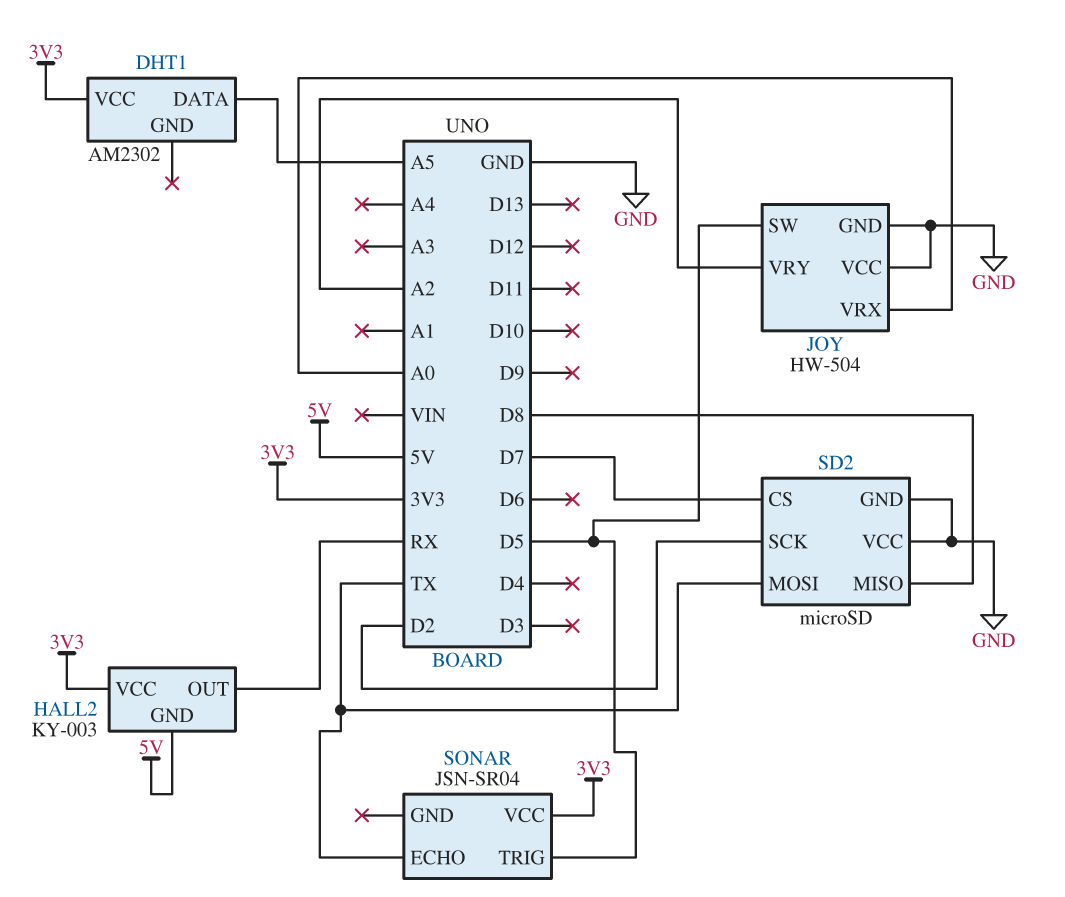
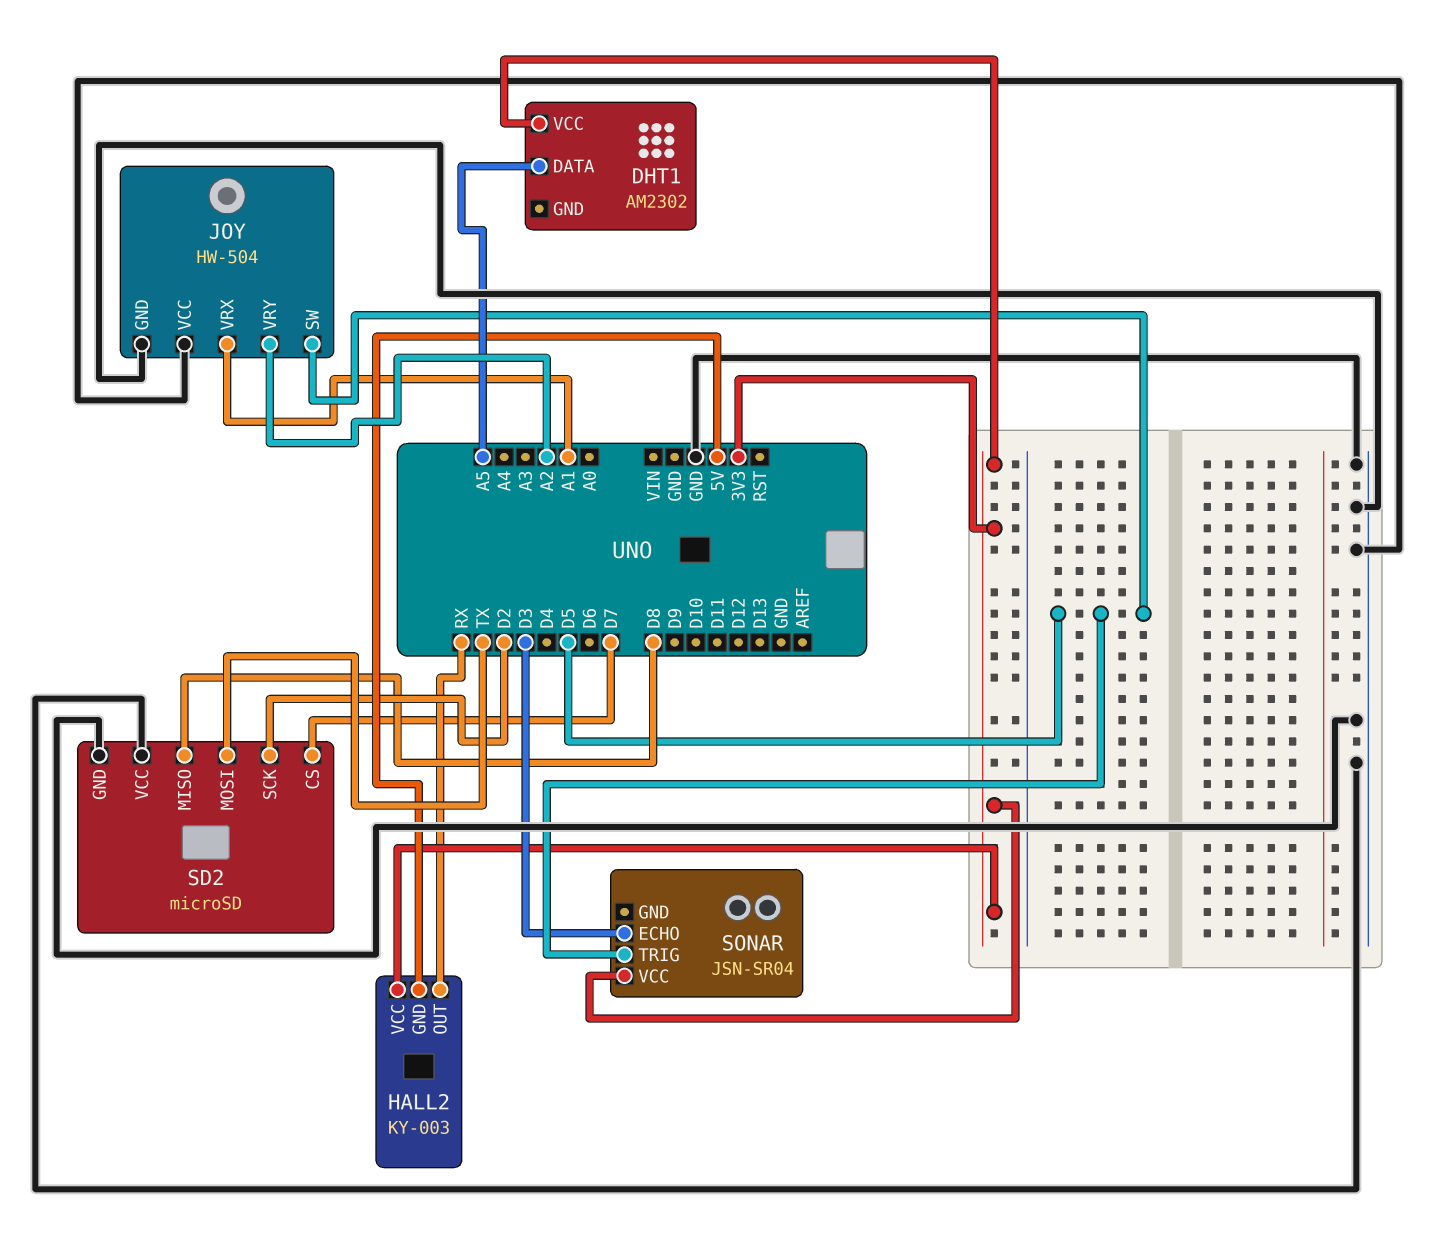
JOY pin VRX: A0 -> A1
SONAR pin ECHO: TX -> D3

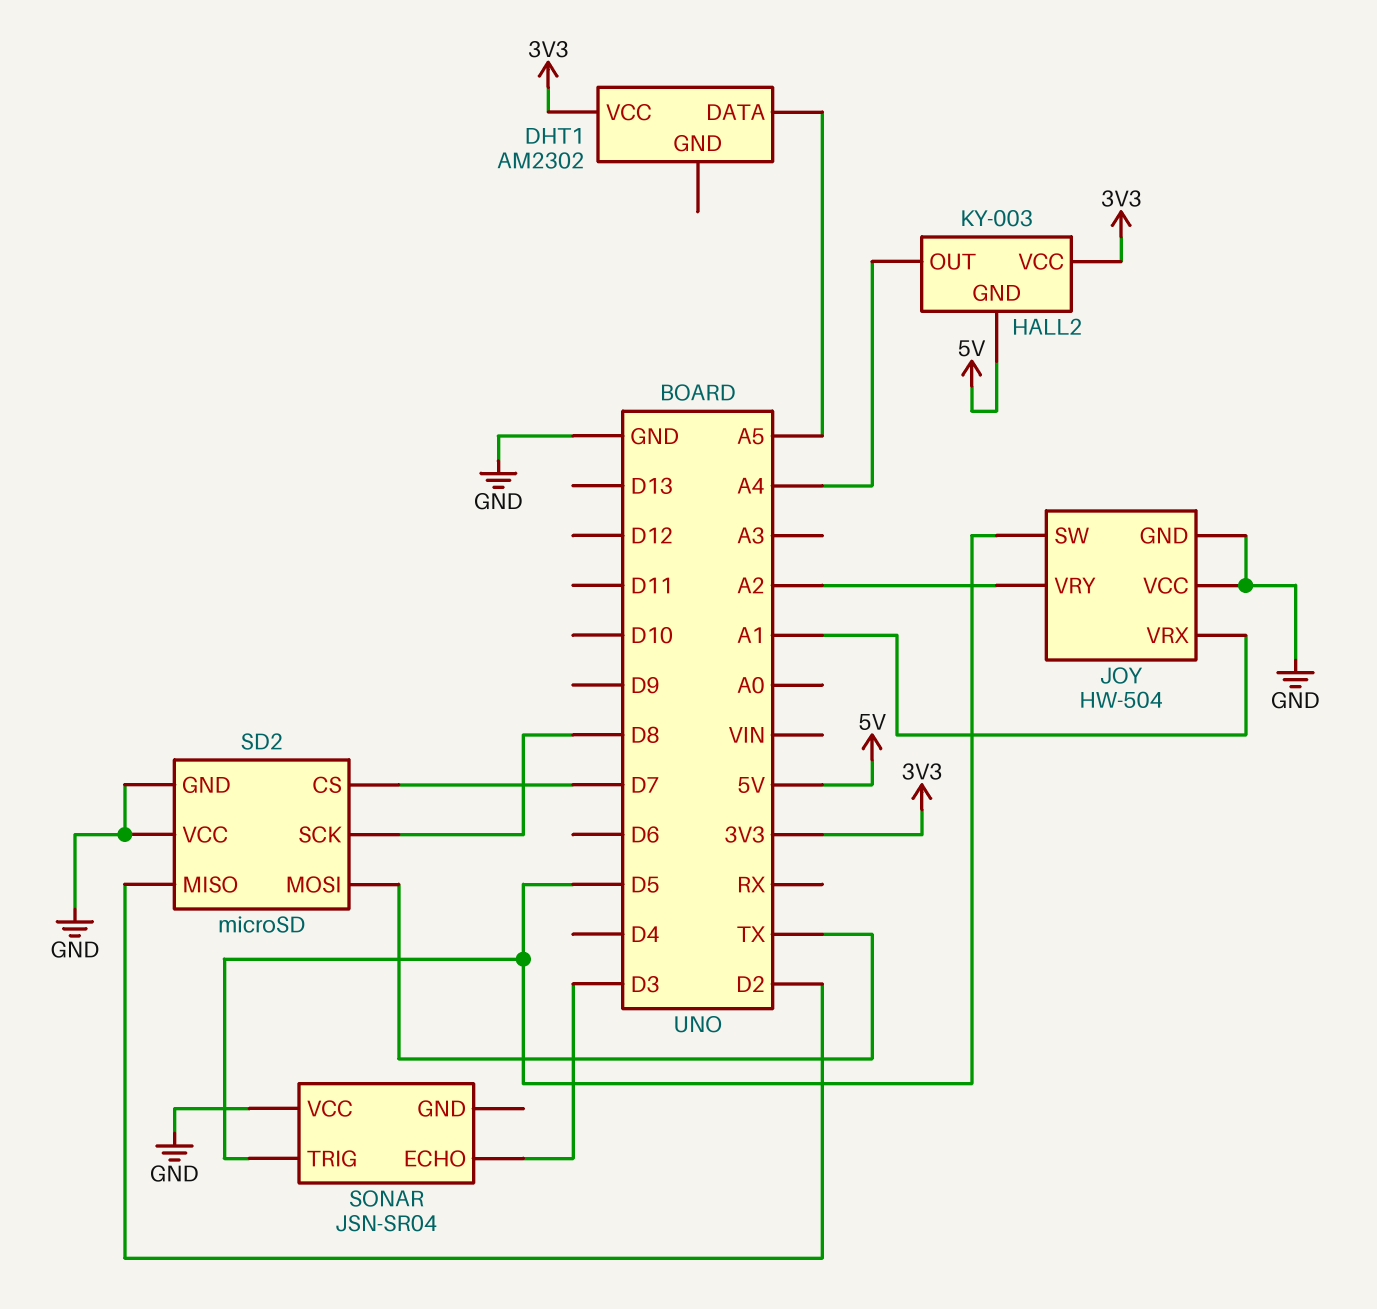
HALL2 pin OUT: RX -> A4
SD2 pin MISO: D8 -> D2
SD2 pin SCK: D2 -> D8
SONAR pin VCC: 3V3 -> GND

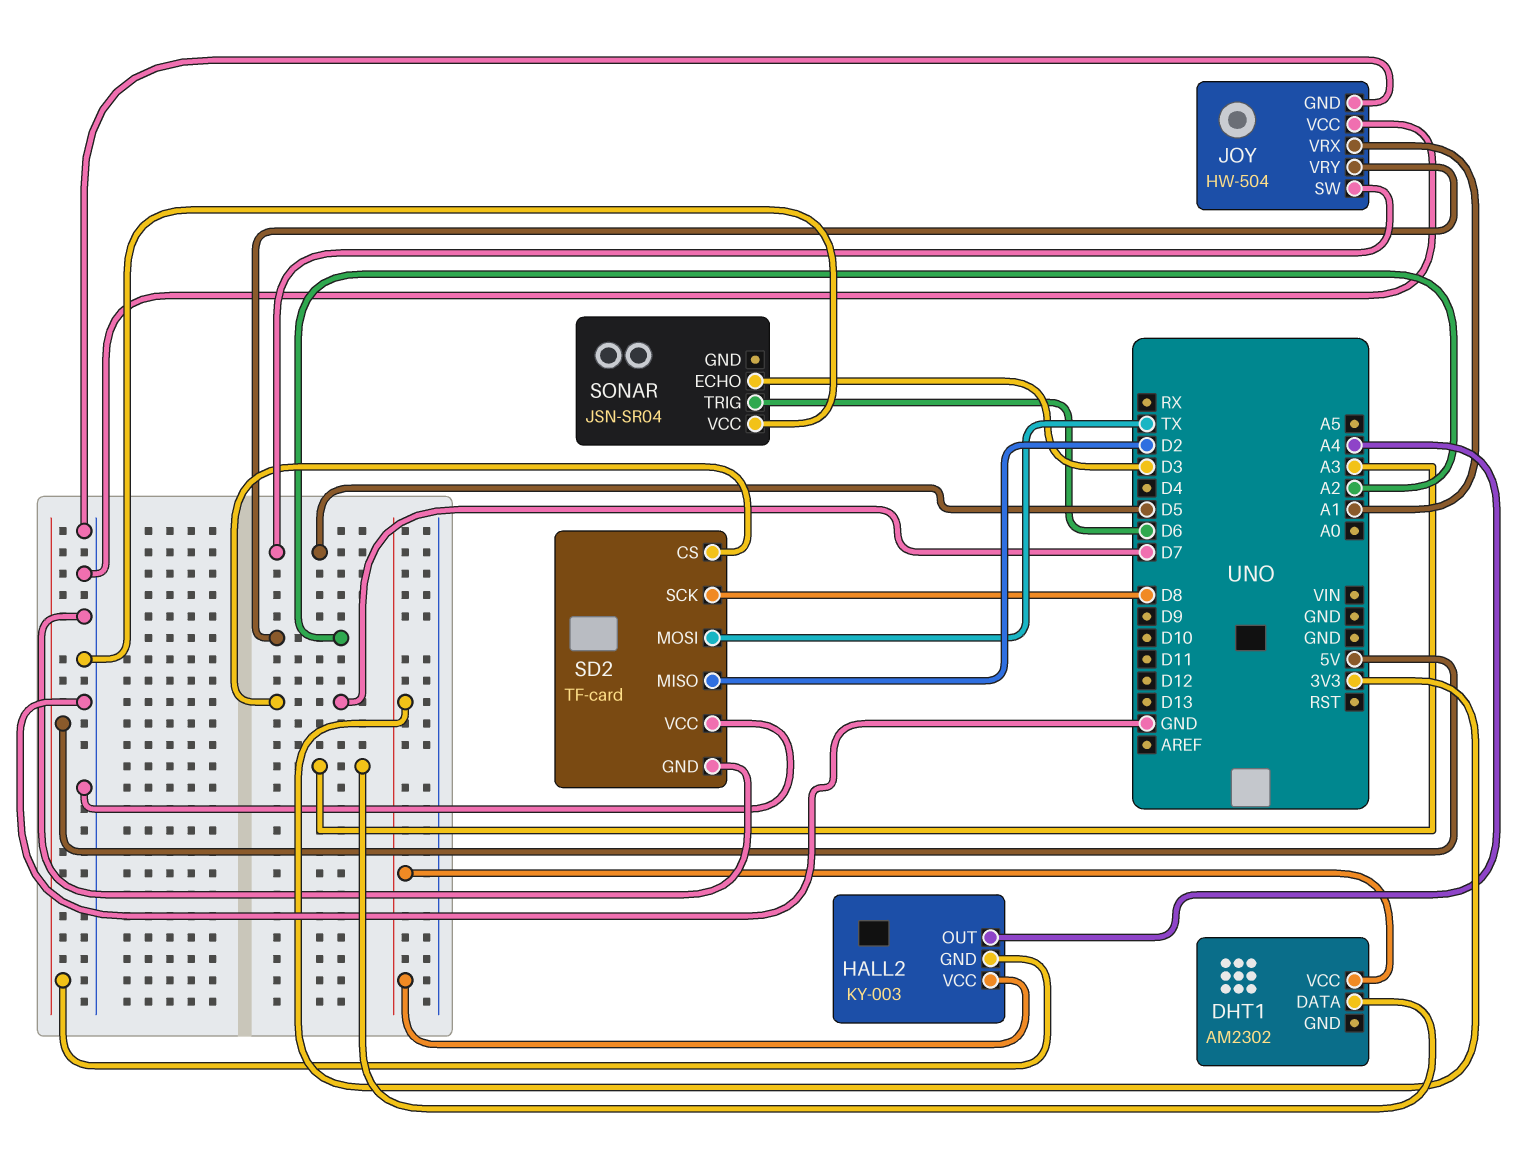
DHT1 pin DATA: A5 -> A3
SD2: microSD -> TF-card
SONAR pin TRIG: D5 -> D6

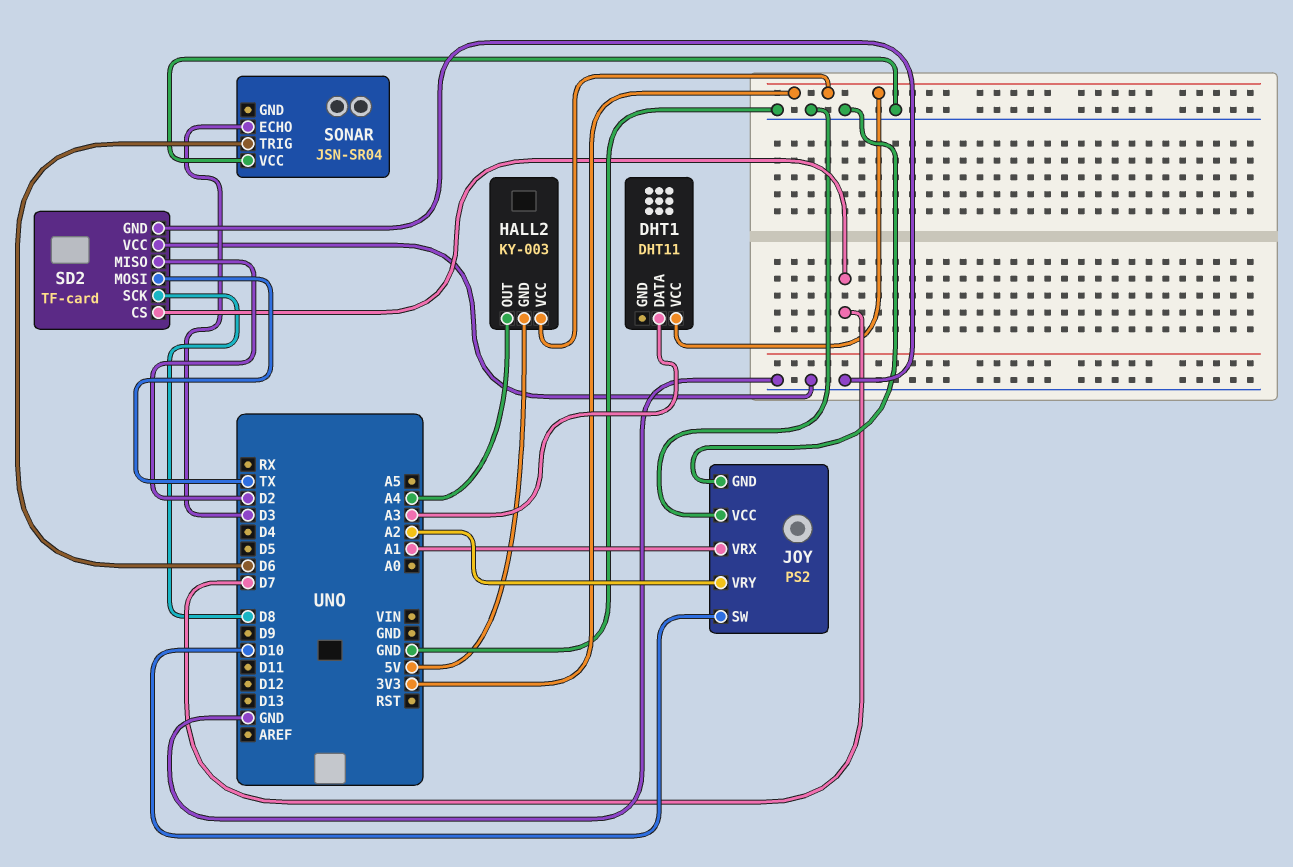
DHT1: AM2302 -> DHT11
JOY: HW-504 -> PS2
JOY pin SW: D5 -> D10

